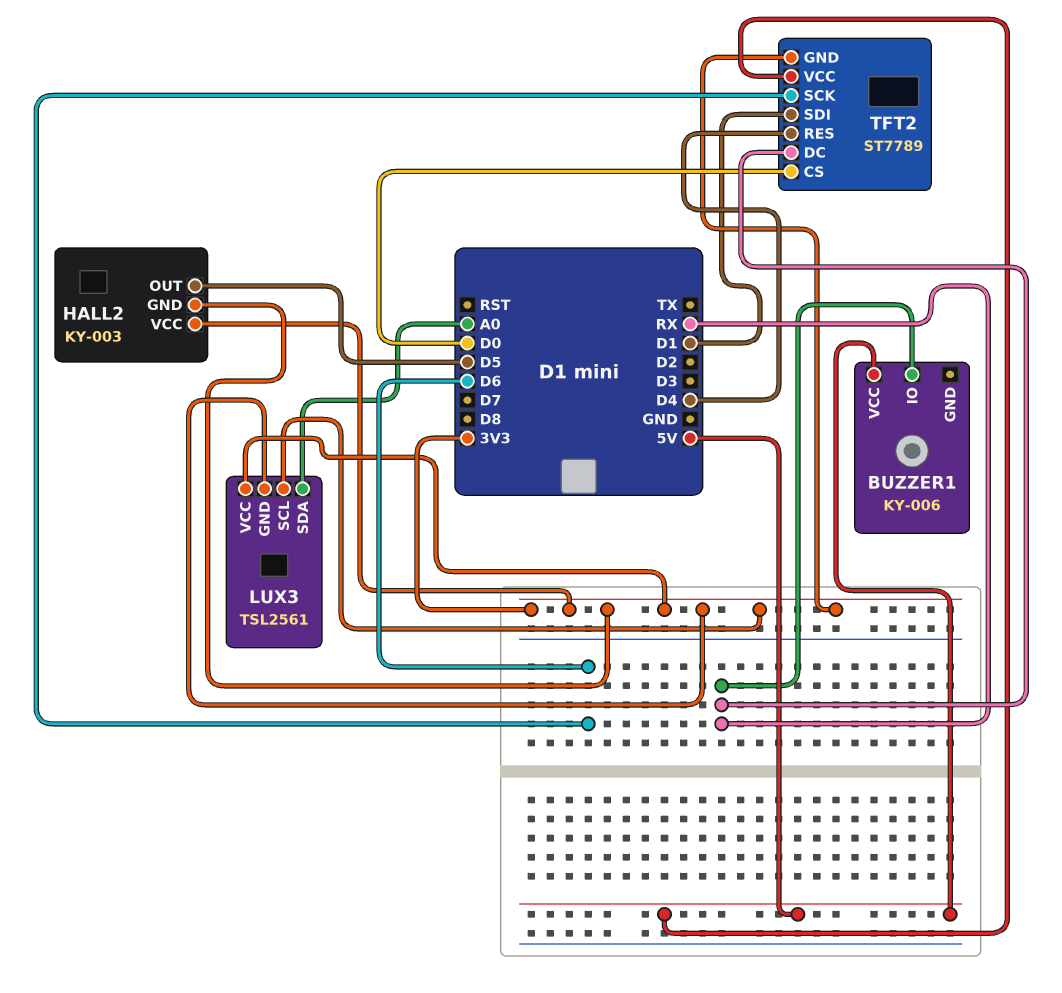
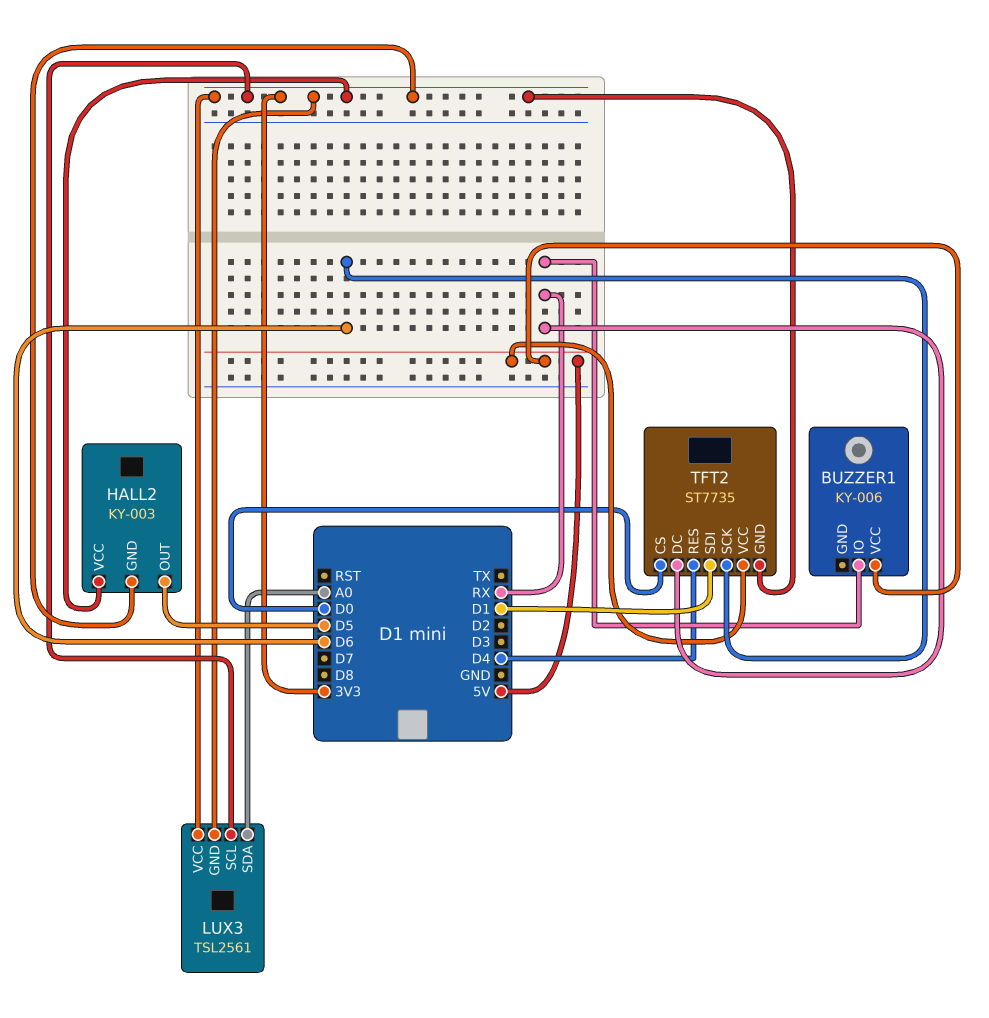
TFT2: ST7789 -> ST7735

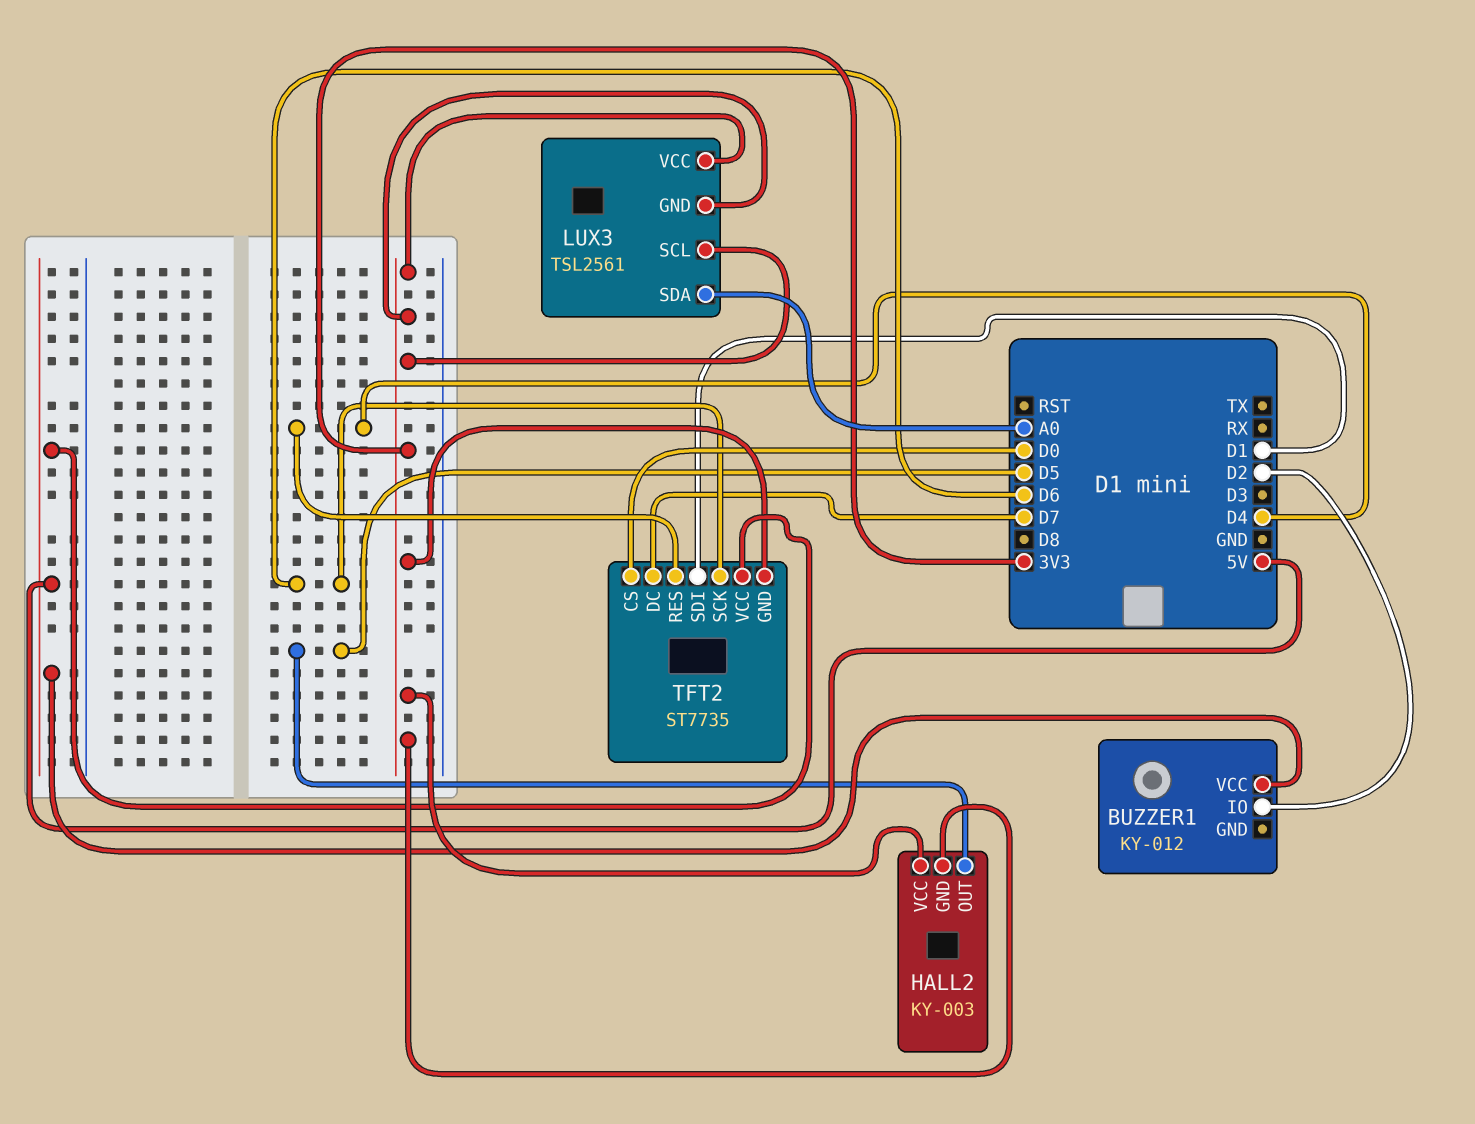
BUZZER1: KY-006 -> KY-012
BUZZER1 pin IO: RX -> D2
TFT2 pin DC: RX -> D7

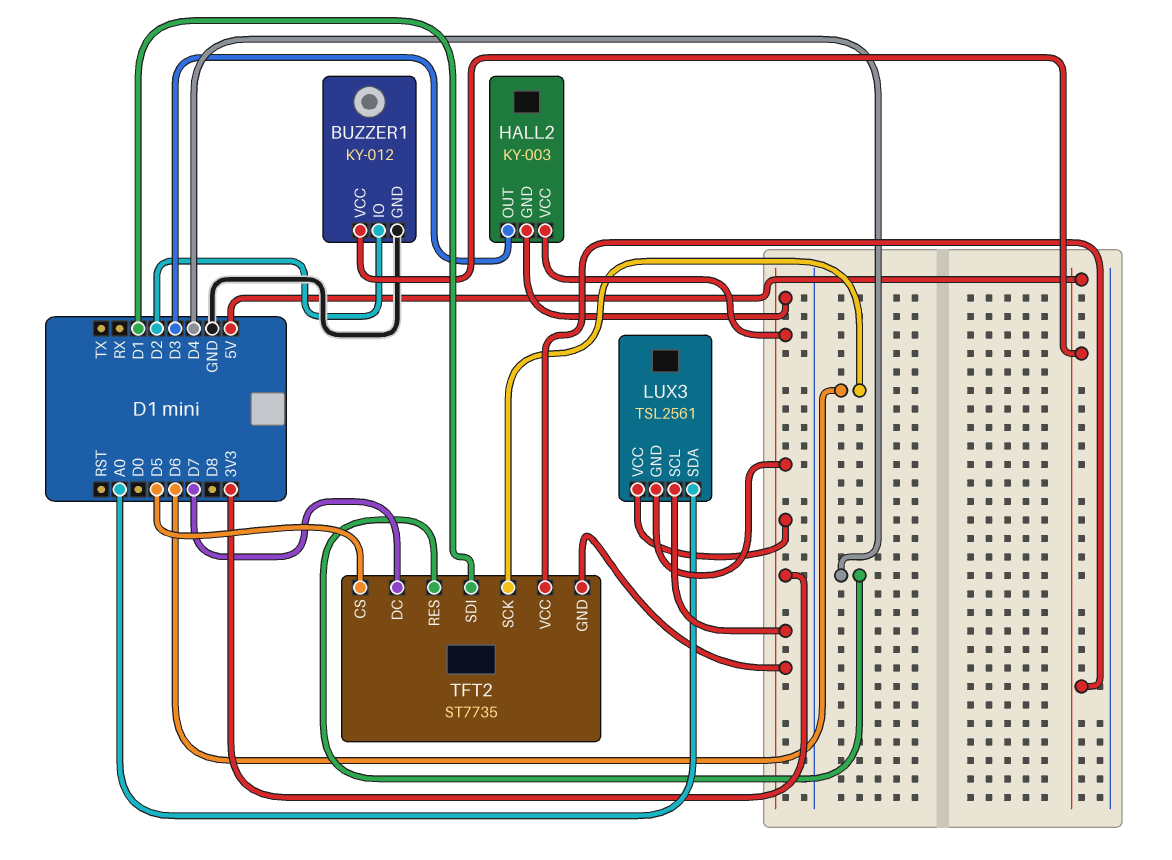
BUZZER1 pin GND: none -> GND
HALL2 pin OUT: D5 -> D3
TFT2 pin CS: D0 -> D5

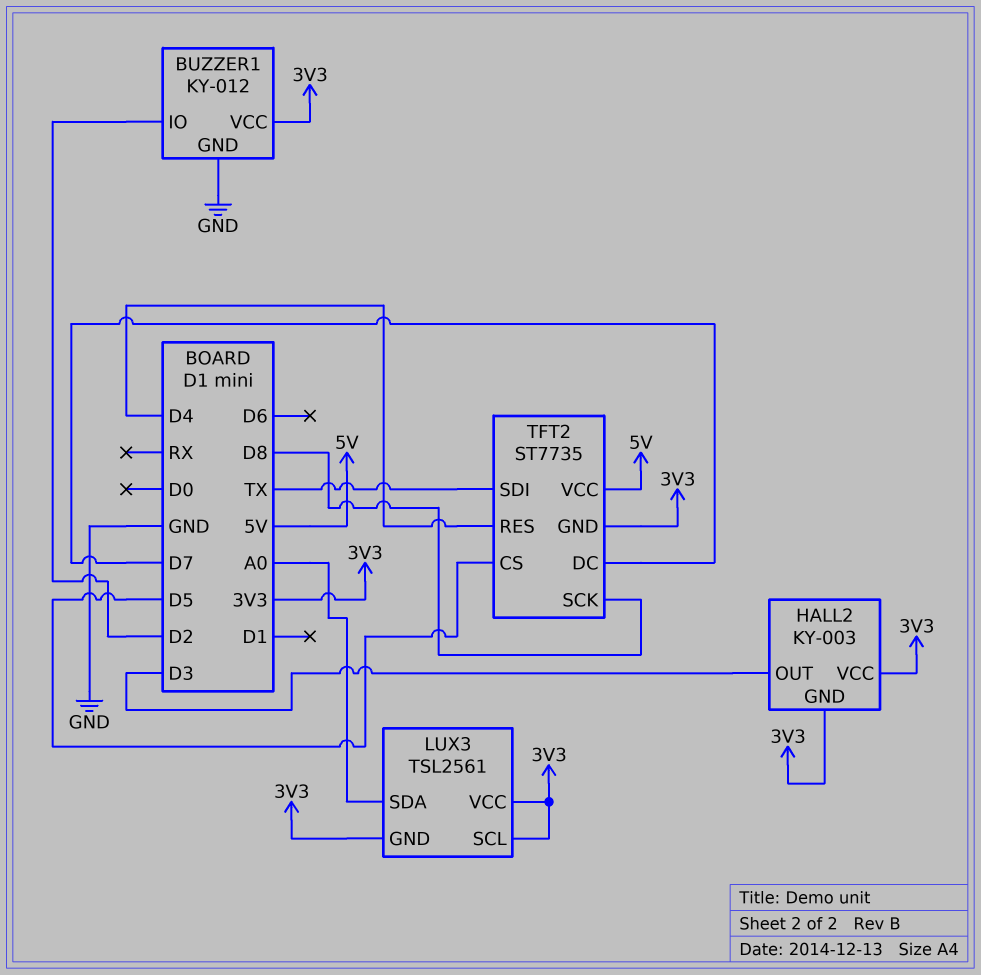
BUZZER1 pin VCC: 5V -> 3V3
TFT2 pin SCK: D6 -> D8
TFT2 pin SDI: D1 -> TX

